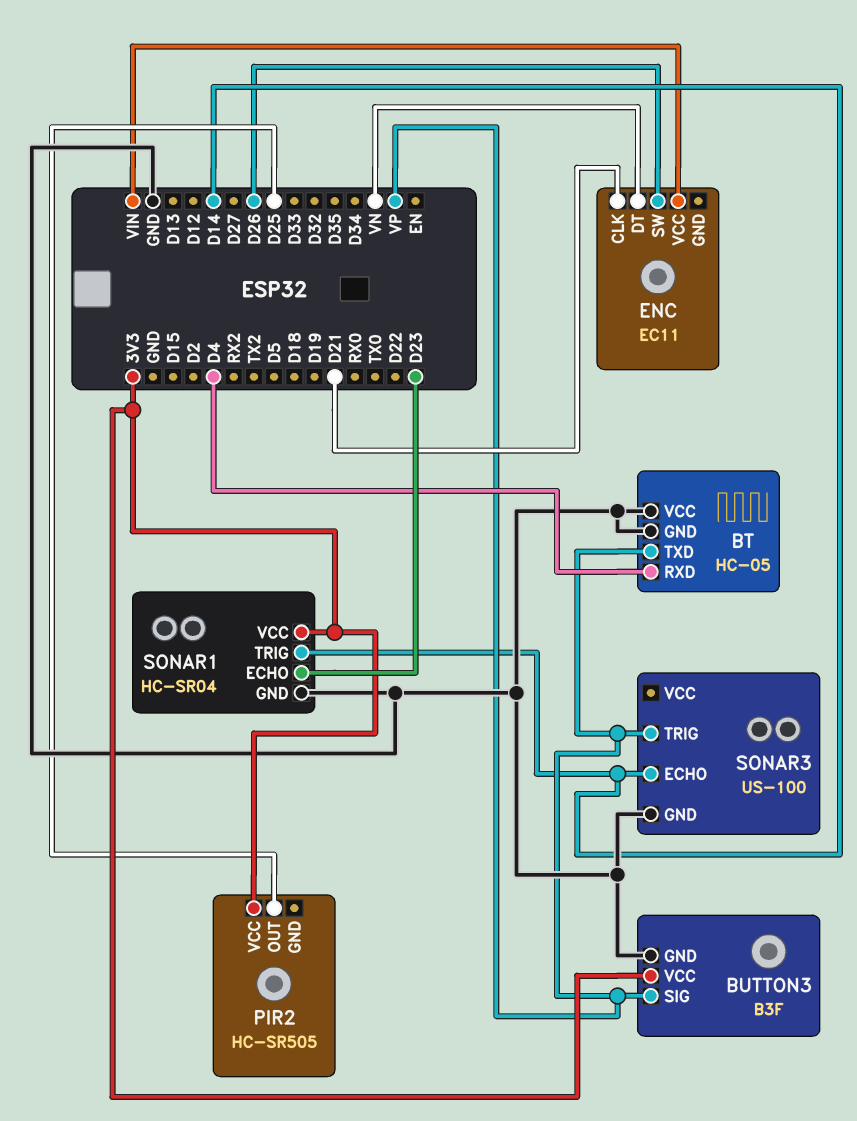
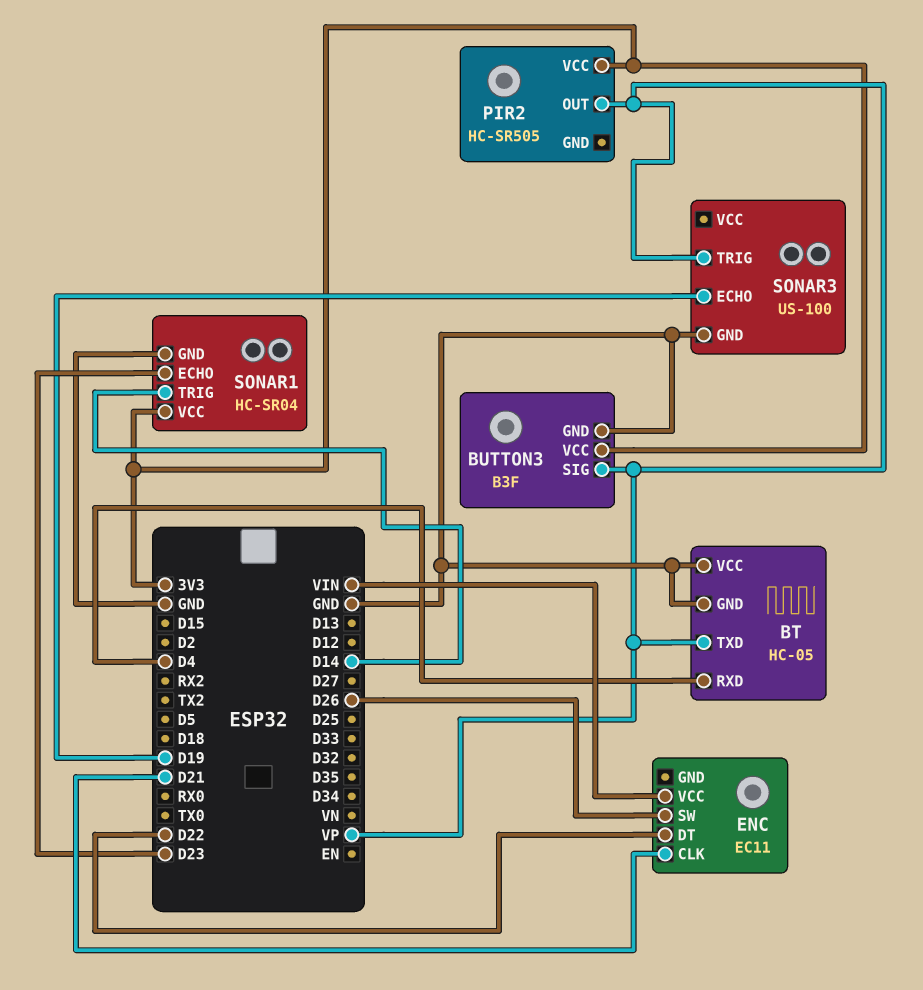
ENC pin DT: VN -> D22
PIR2 pin OUT: D25 -> VP
SONAR3 pin ECHO: D14 -> D19

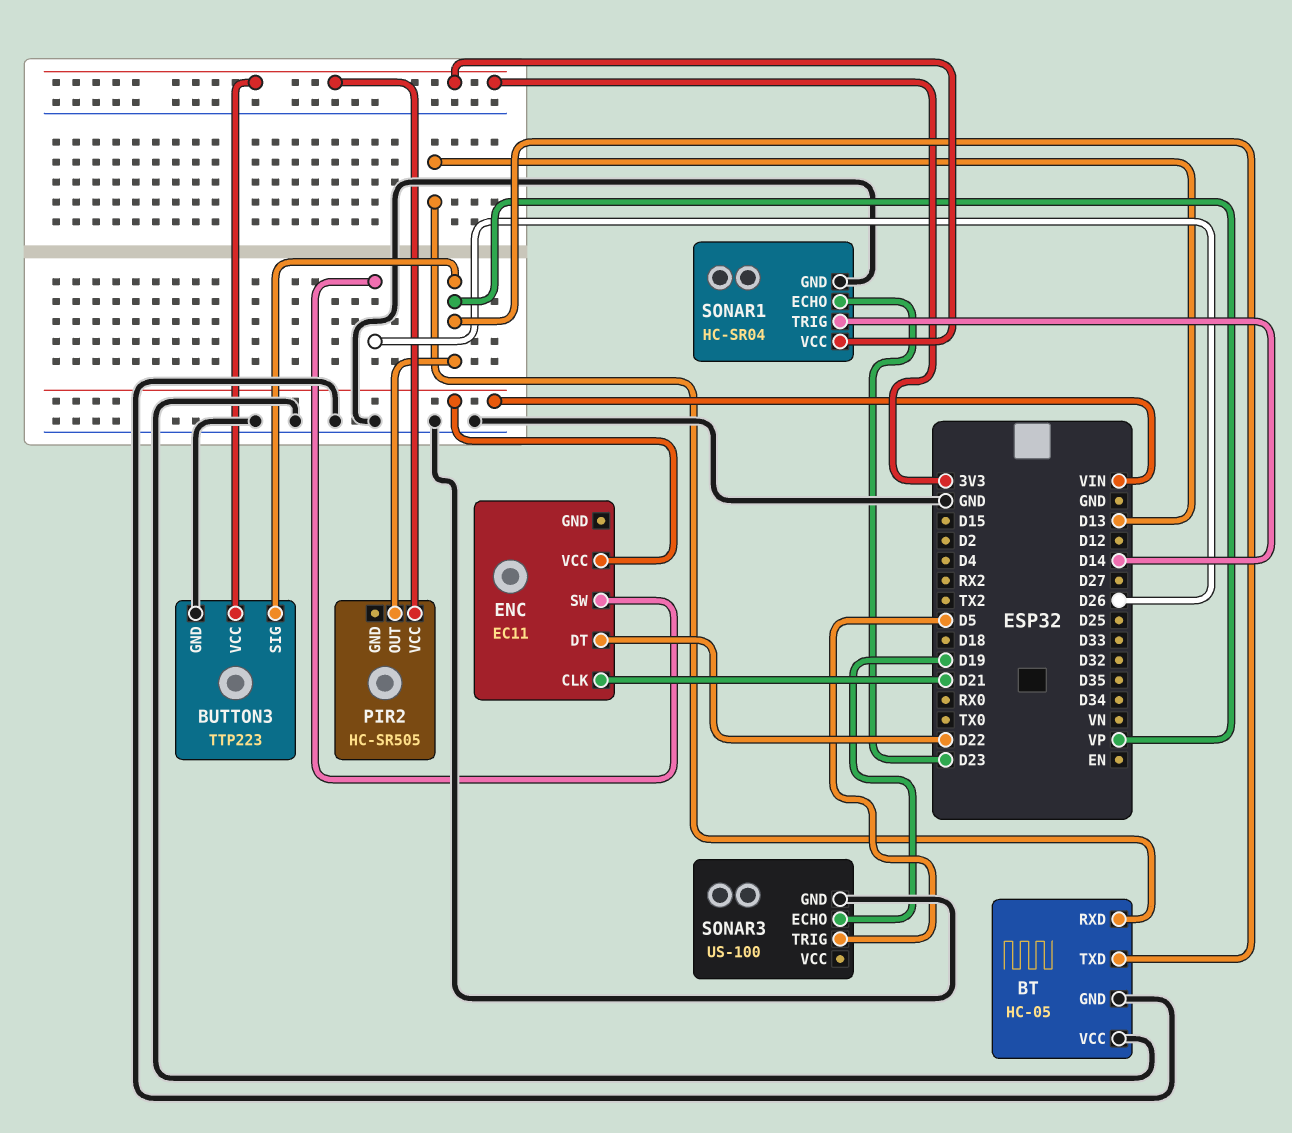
BT pin RXD: D4 -> D13
BUTTON3: B3F -> TTP223
SONAR3 pin TRIG: VP -> D5

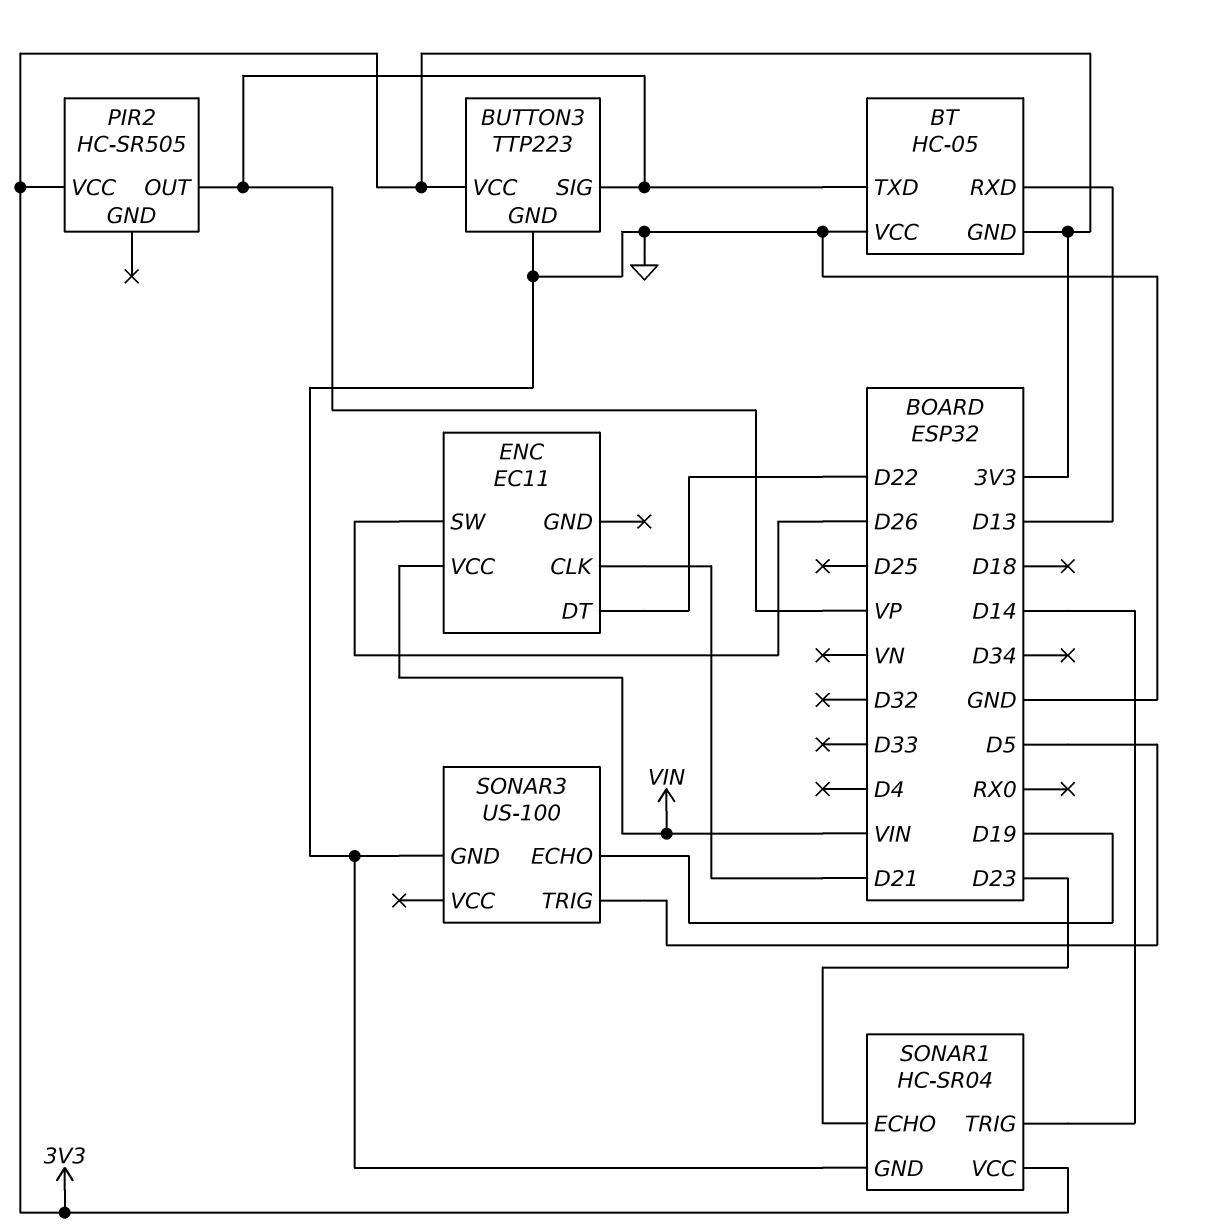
BT pin GND: GND -> 3V3

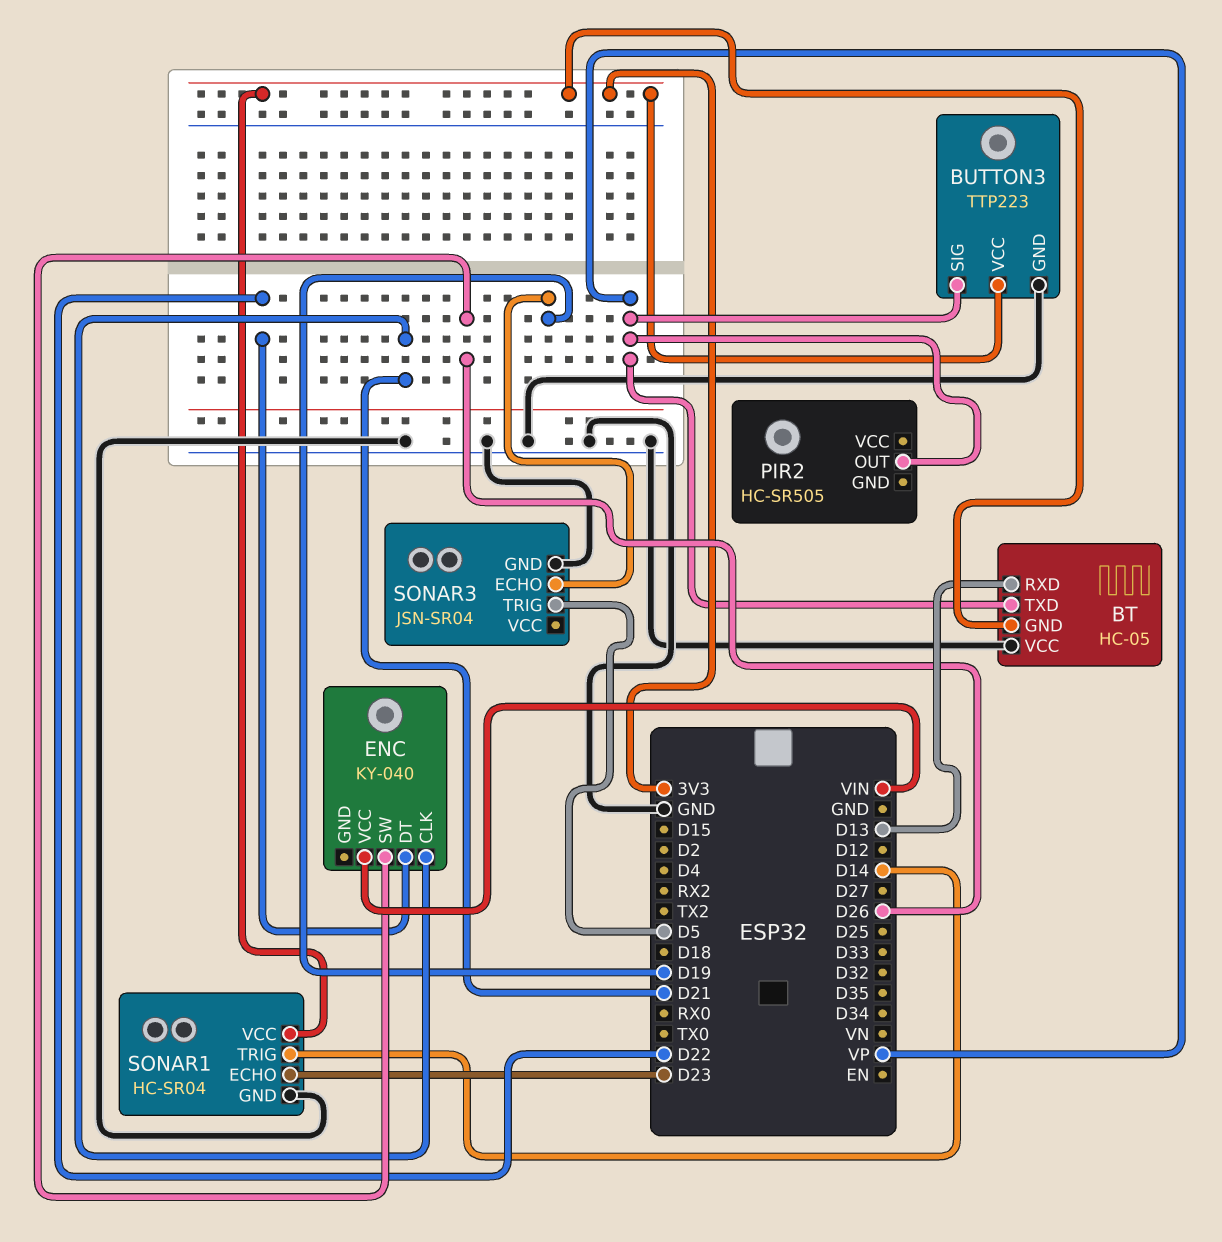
ENC: EC11 -> KY-040
PIR2 pin VCC: 3V3 -> none
SONAR3: US-100 -> JSN-SR04

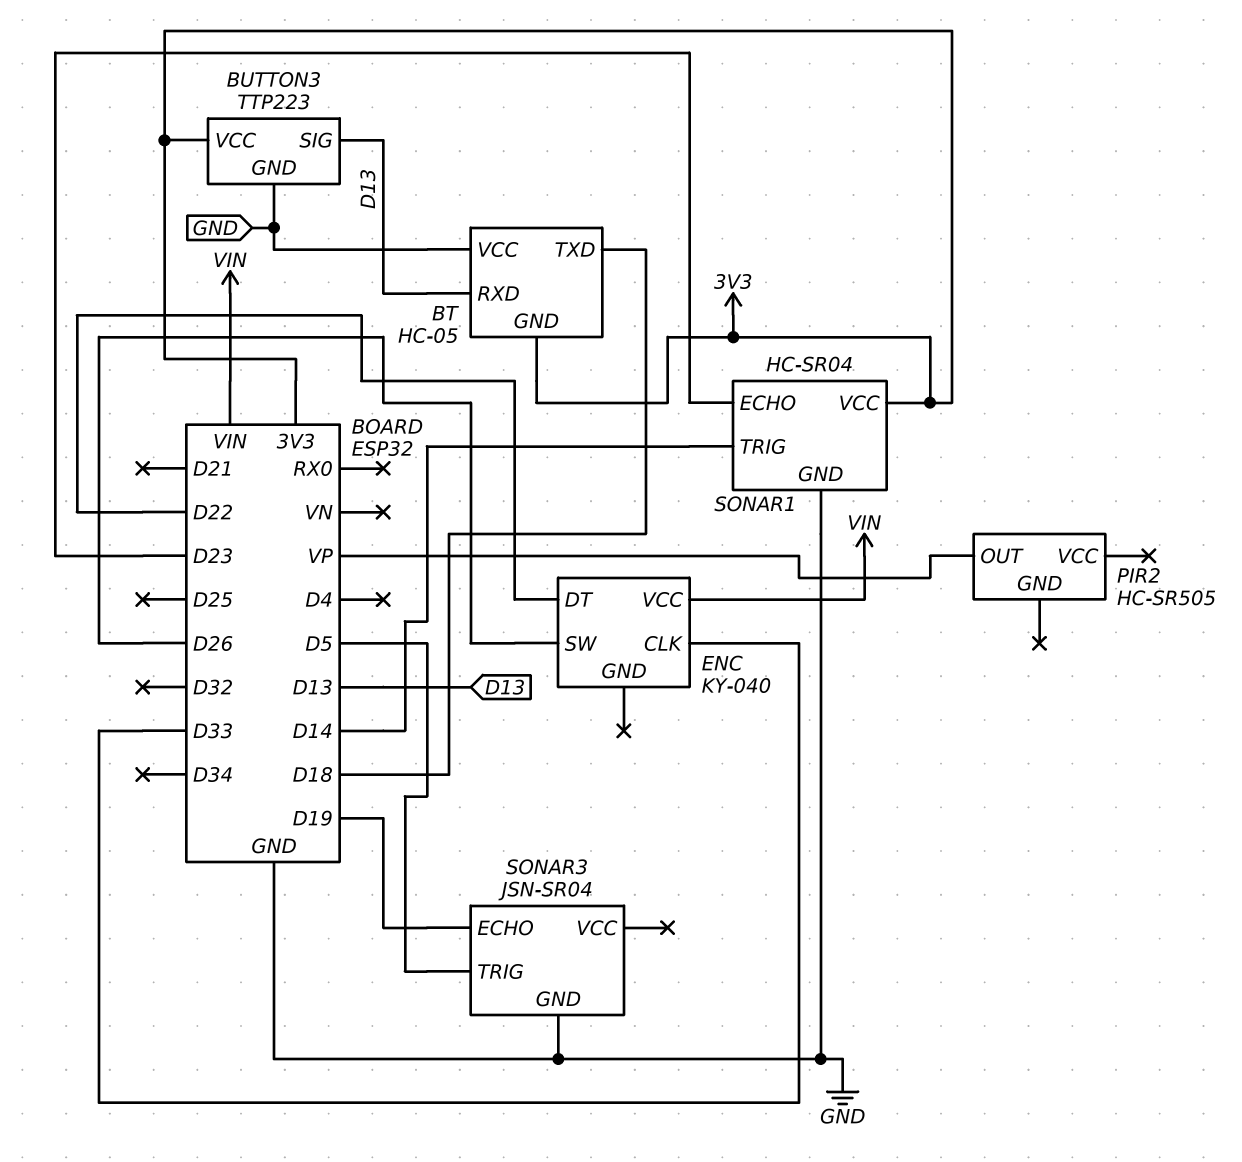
BT pin TXD: VP -> D18
BUTTON3 pin SIG: VP -> D13
ENC pin CLK: D21 -> D33

